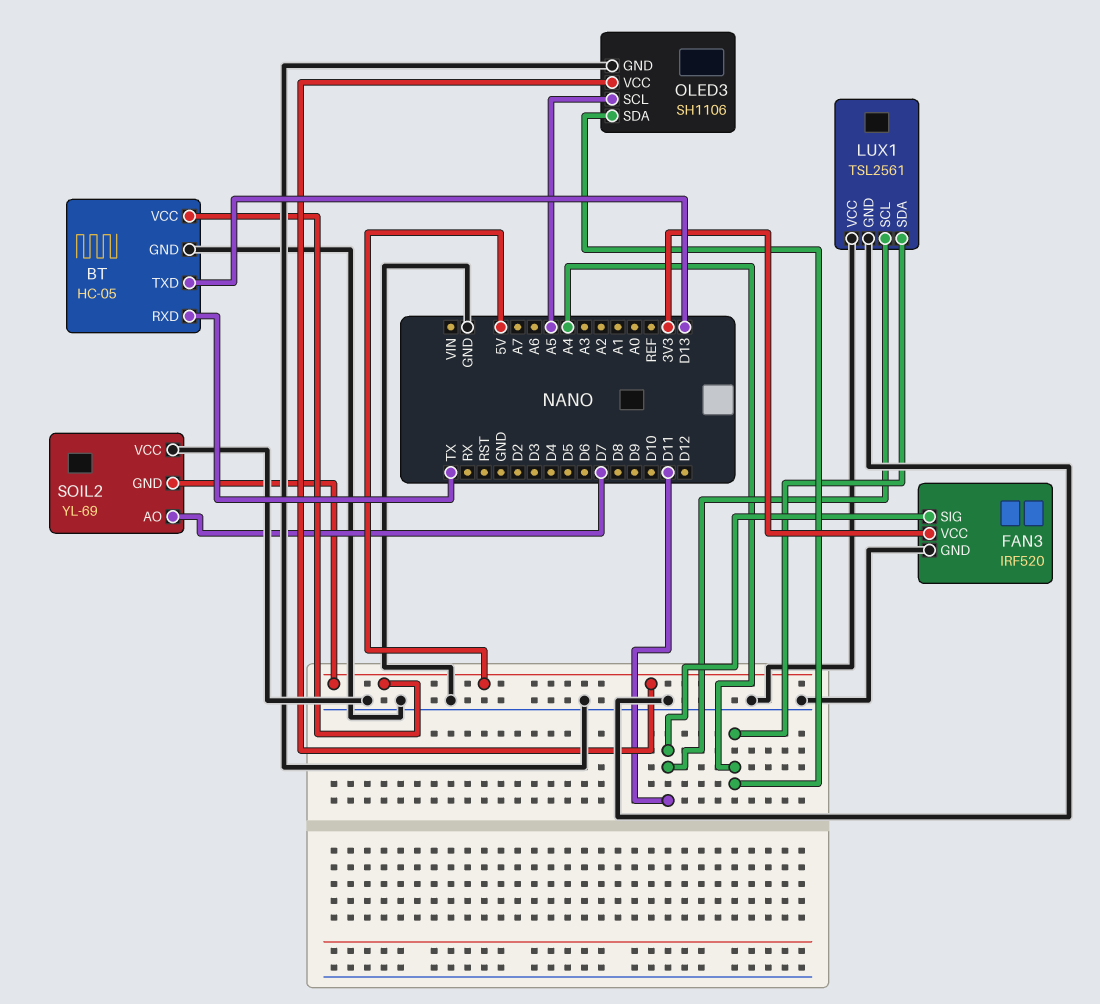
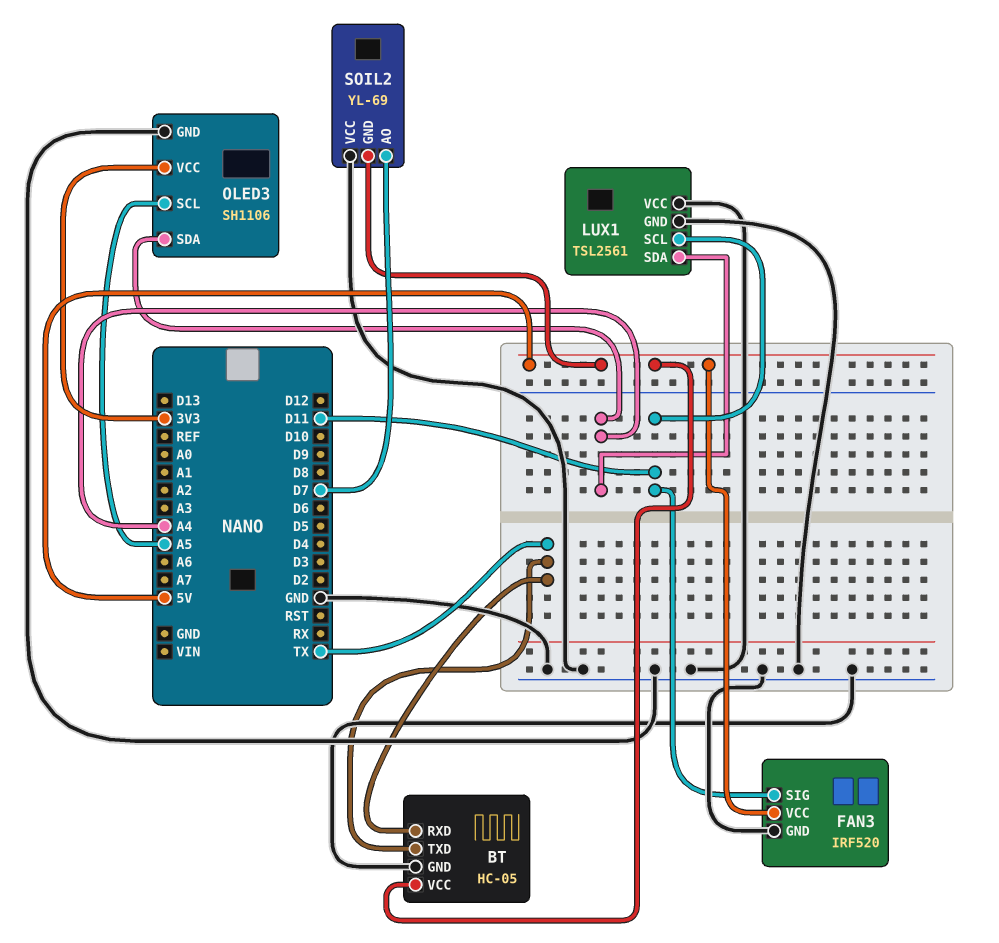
BT pin TXD: D13 -> TX
FAN3 pin VCC: 3V3 -> 5V
OLED3 pin VCC: 5V -> 3V3

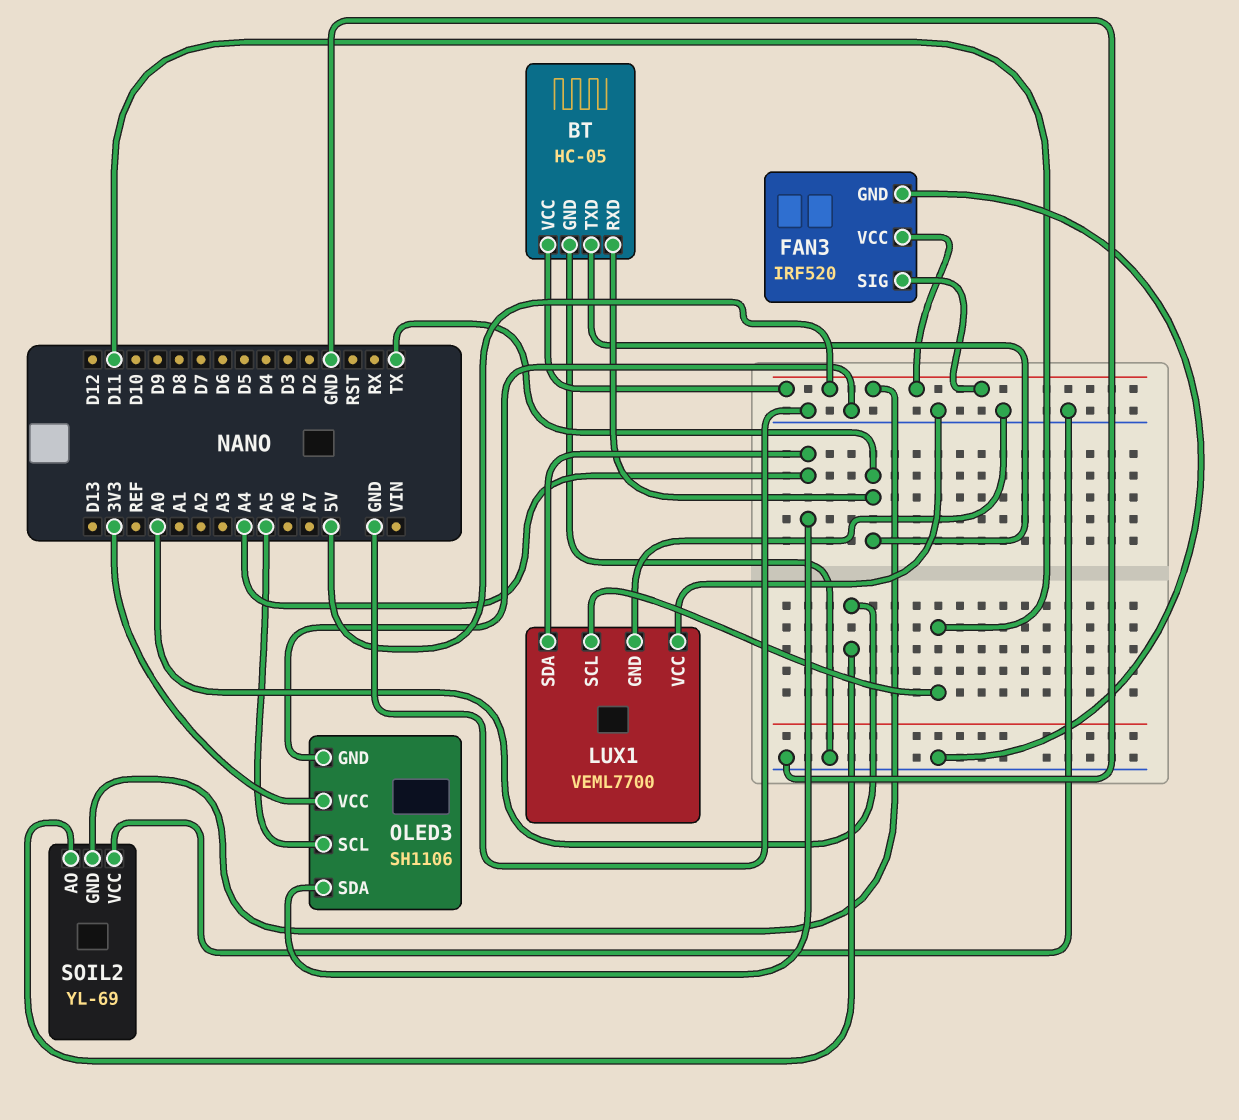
FAN3 pin SIG: D11 -> 5V
LUX1: TSL2561 -> VEML7700
SOIL2 pin AO: D7 -> A0

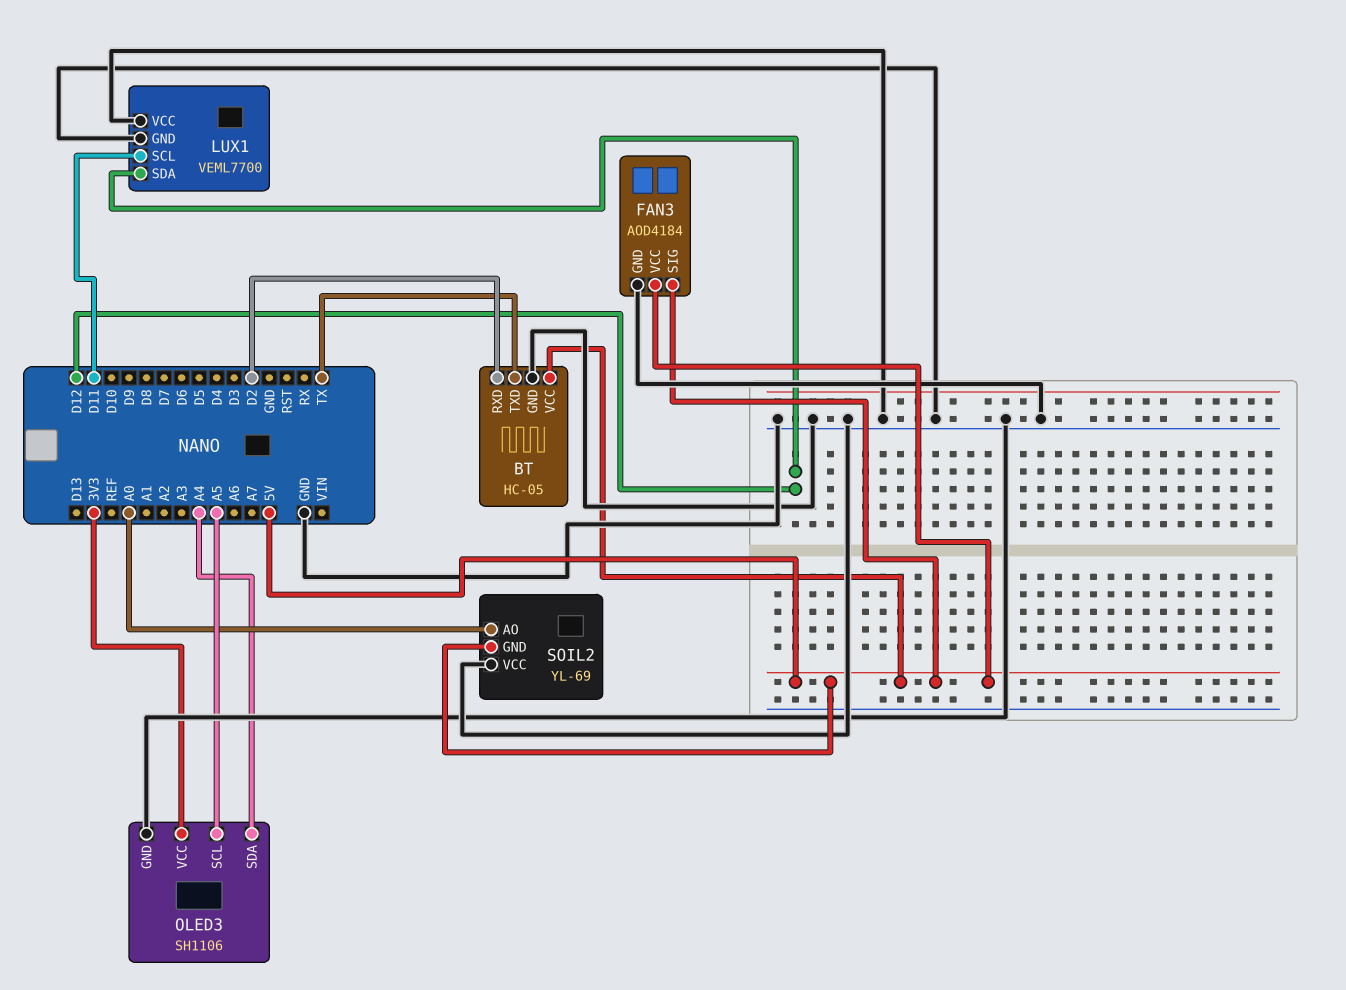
BT pin RXD: TX -> D2
FAN3: IRF520 -> AOD4184
LUX1 pin SDA: A4 -> D12

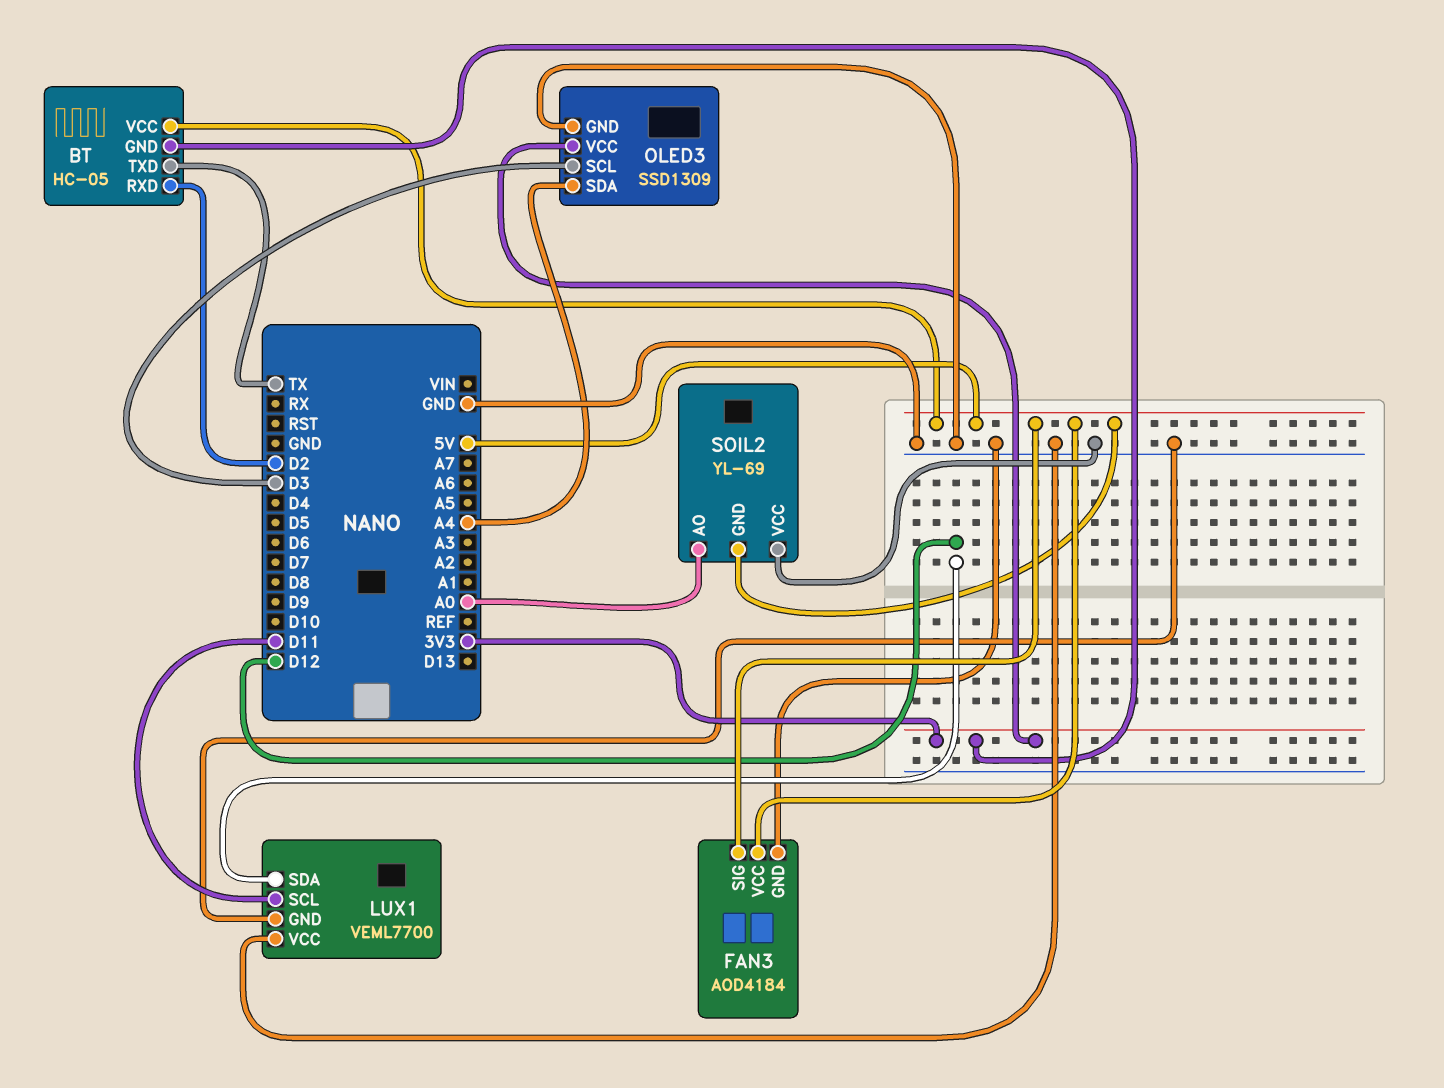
BT pin GND: GND -> 3V3
OLED3: SH1106 -> SSD1309
OLED3 pin SCL: A5 -> D3

